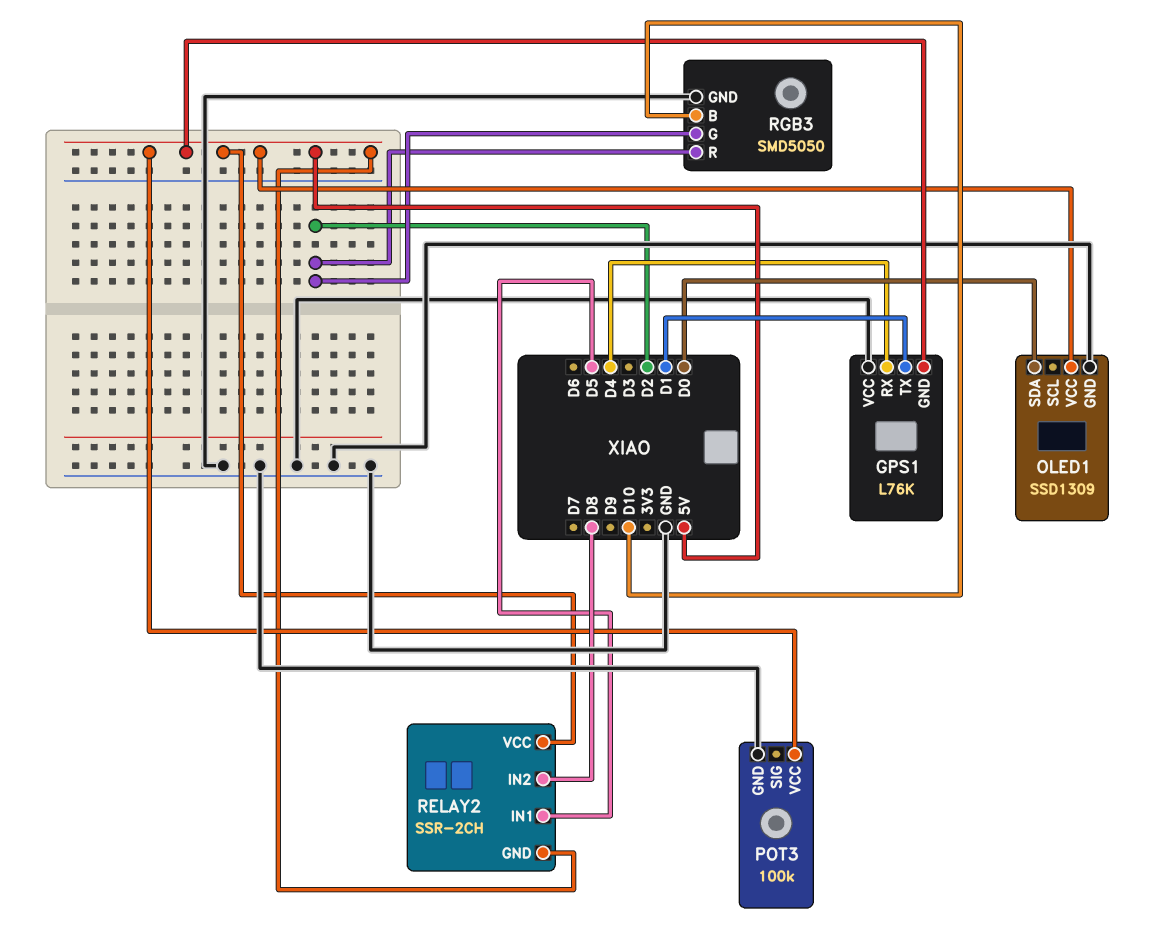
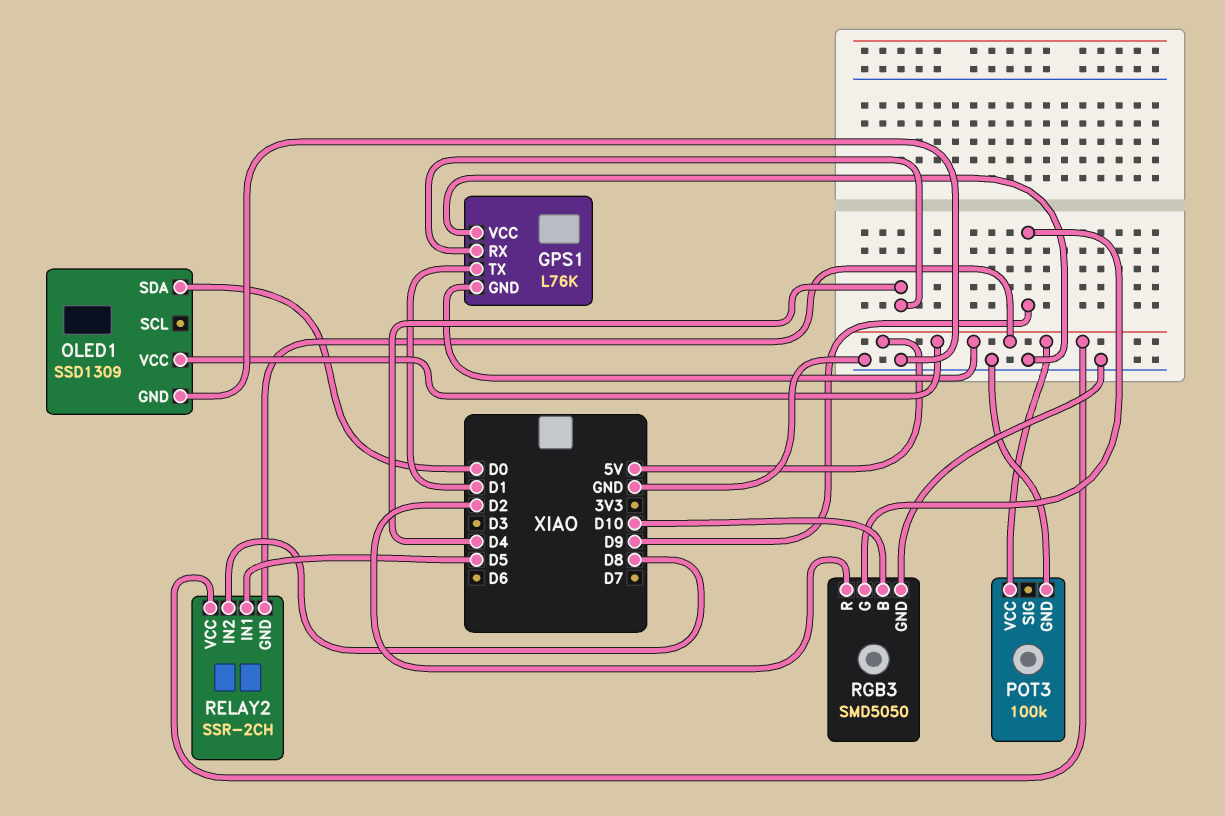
RGB3 pin G: D2 -> D9

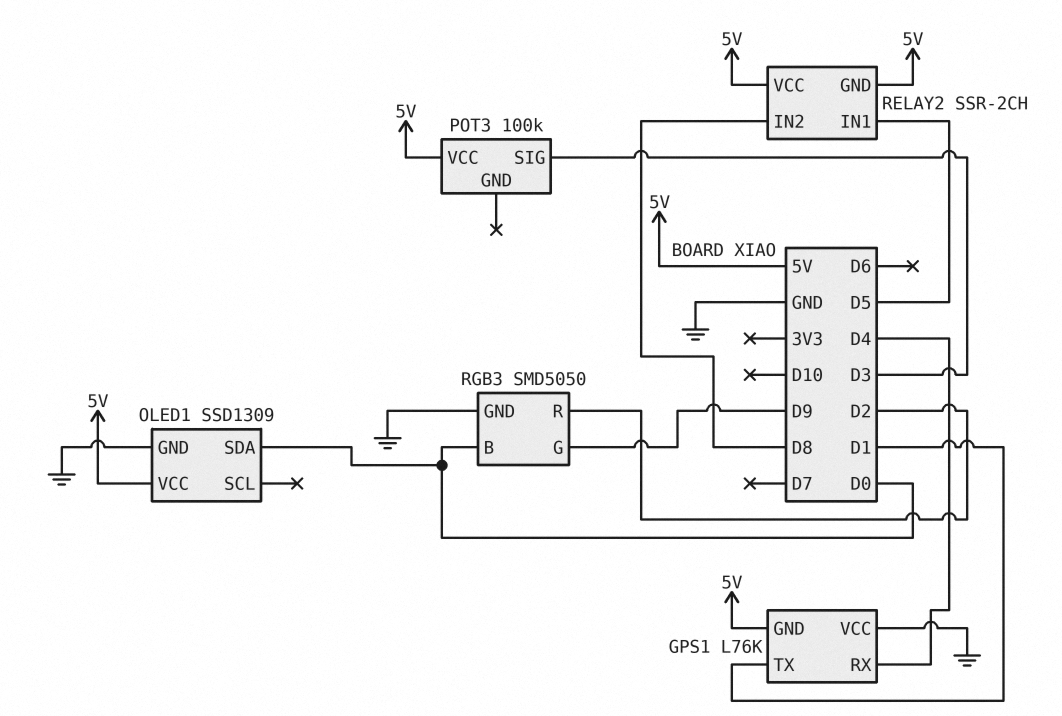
POT3 pin GND: GND -> none
POT3 pin SIG: none -> D3
RGB3 pin B: D10 -> D0

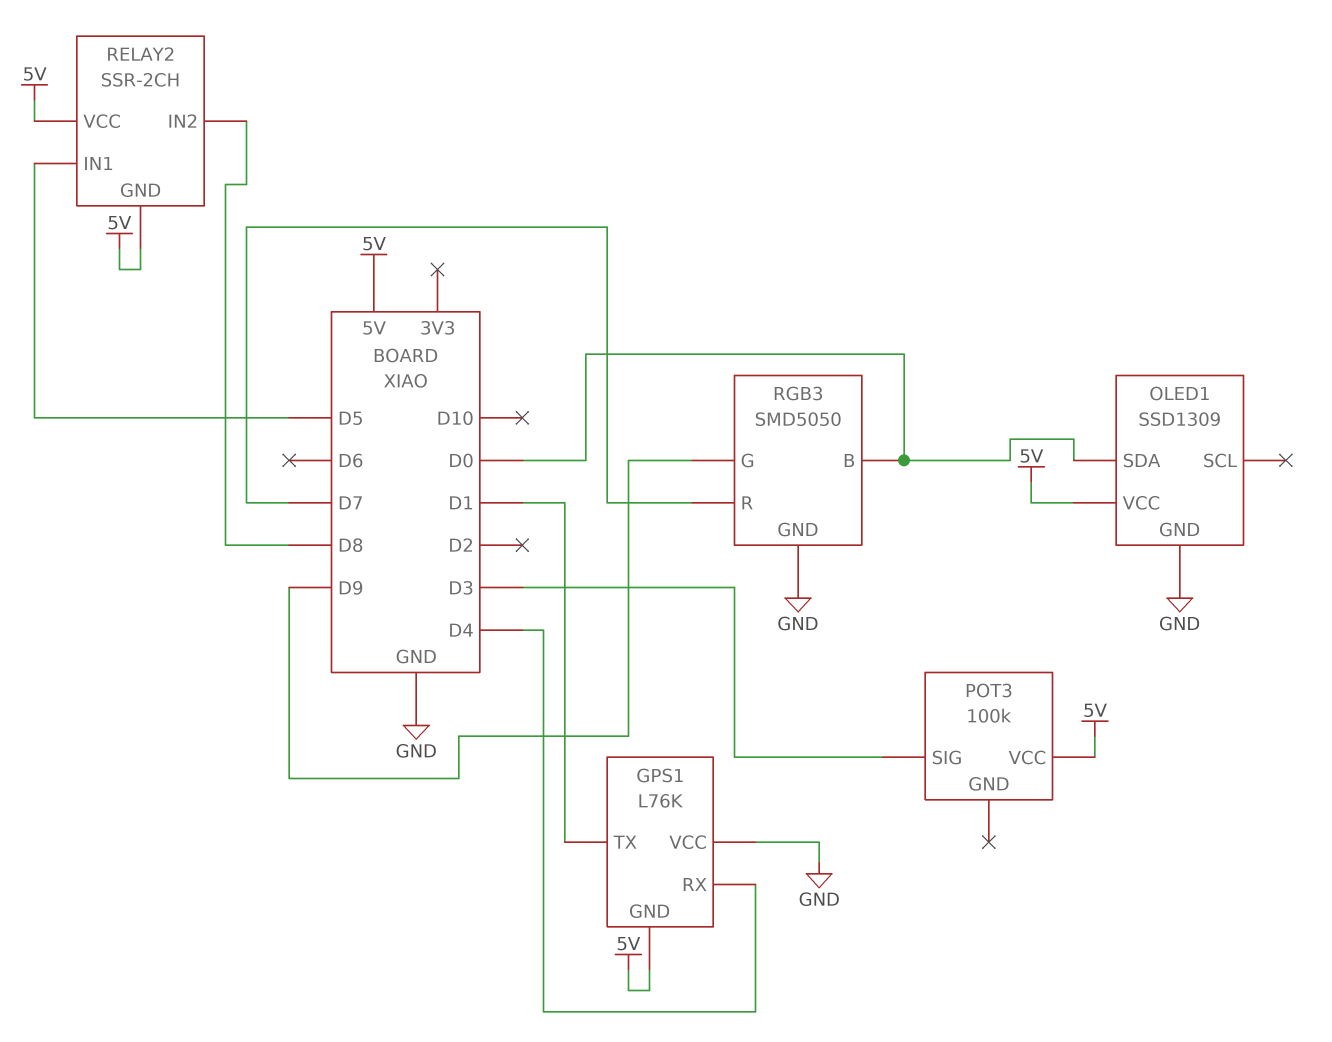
RGB3 pin R: D2 -> D7

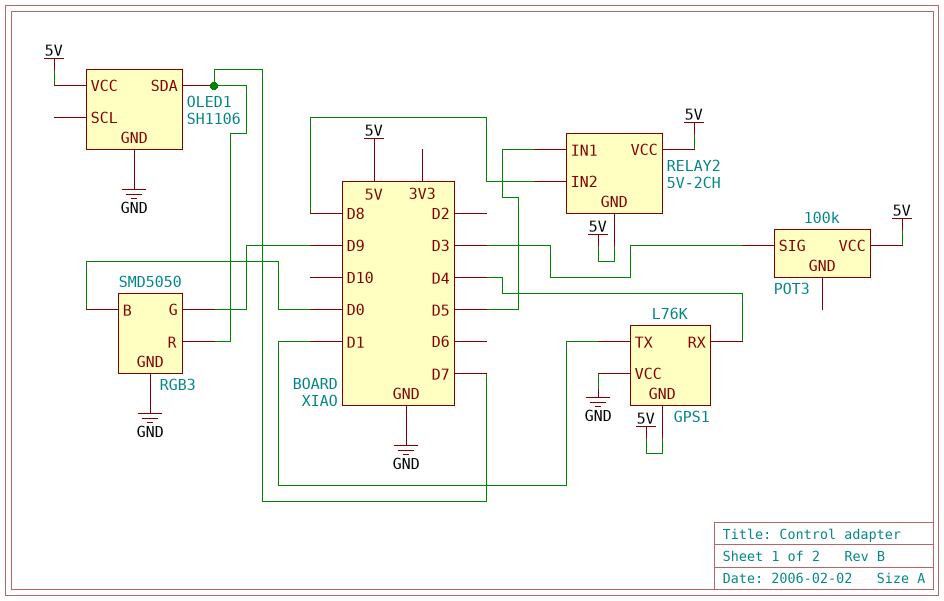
OLED1: SSD1309 -> SH1106
OLED1 pin SDA: D0 -> D7
RELAY2: SSR-2CH -> 5V-2CH

